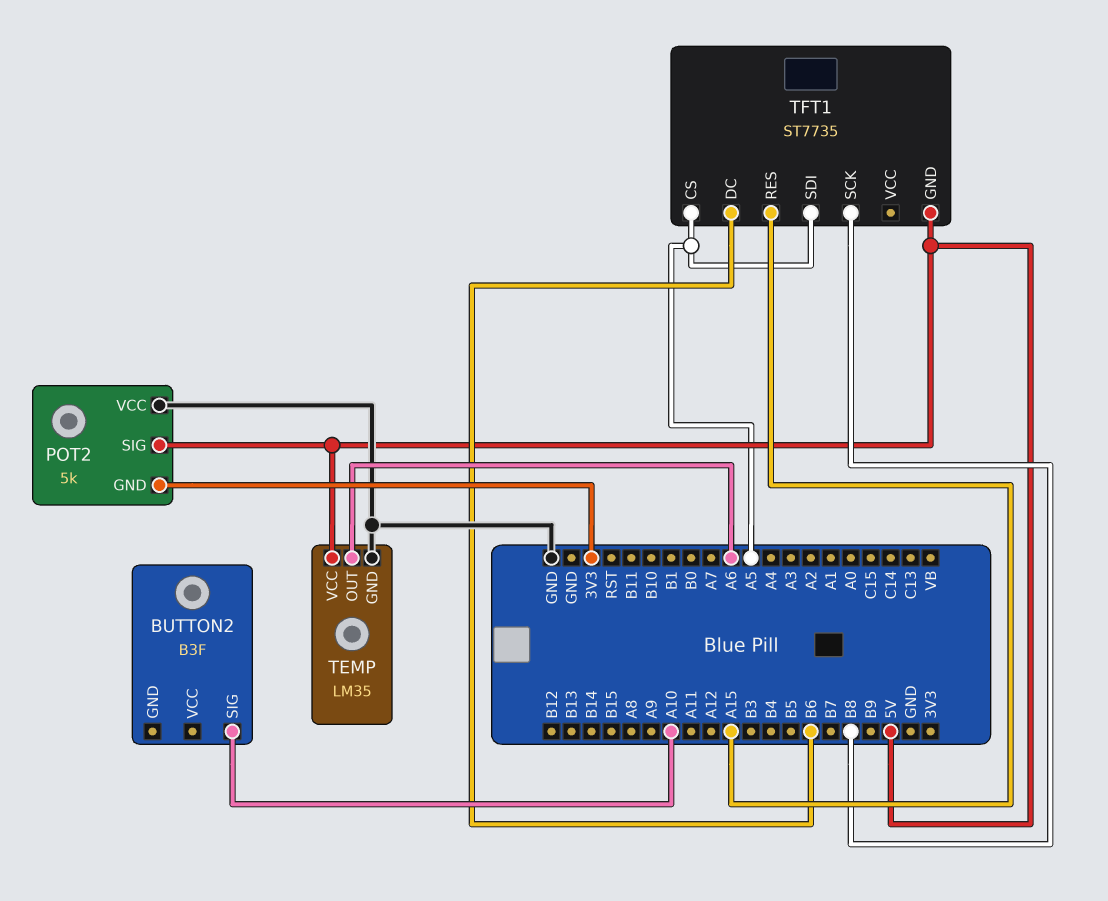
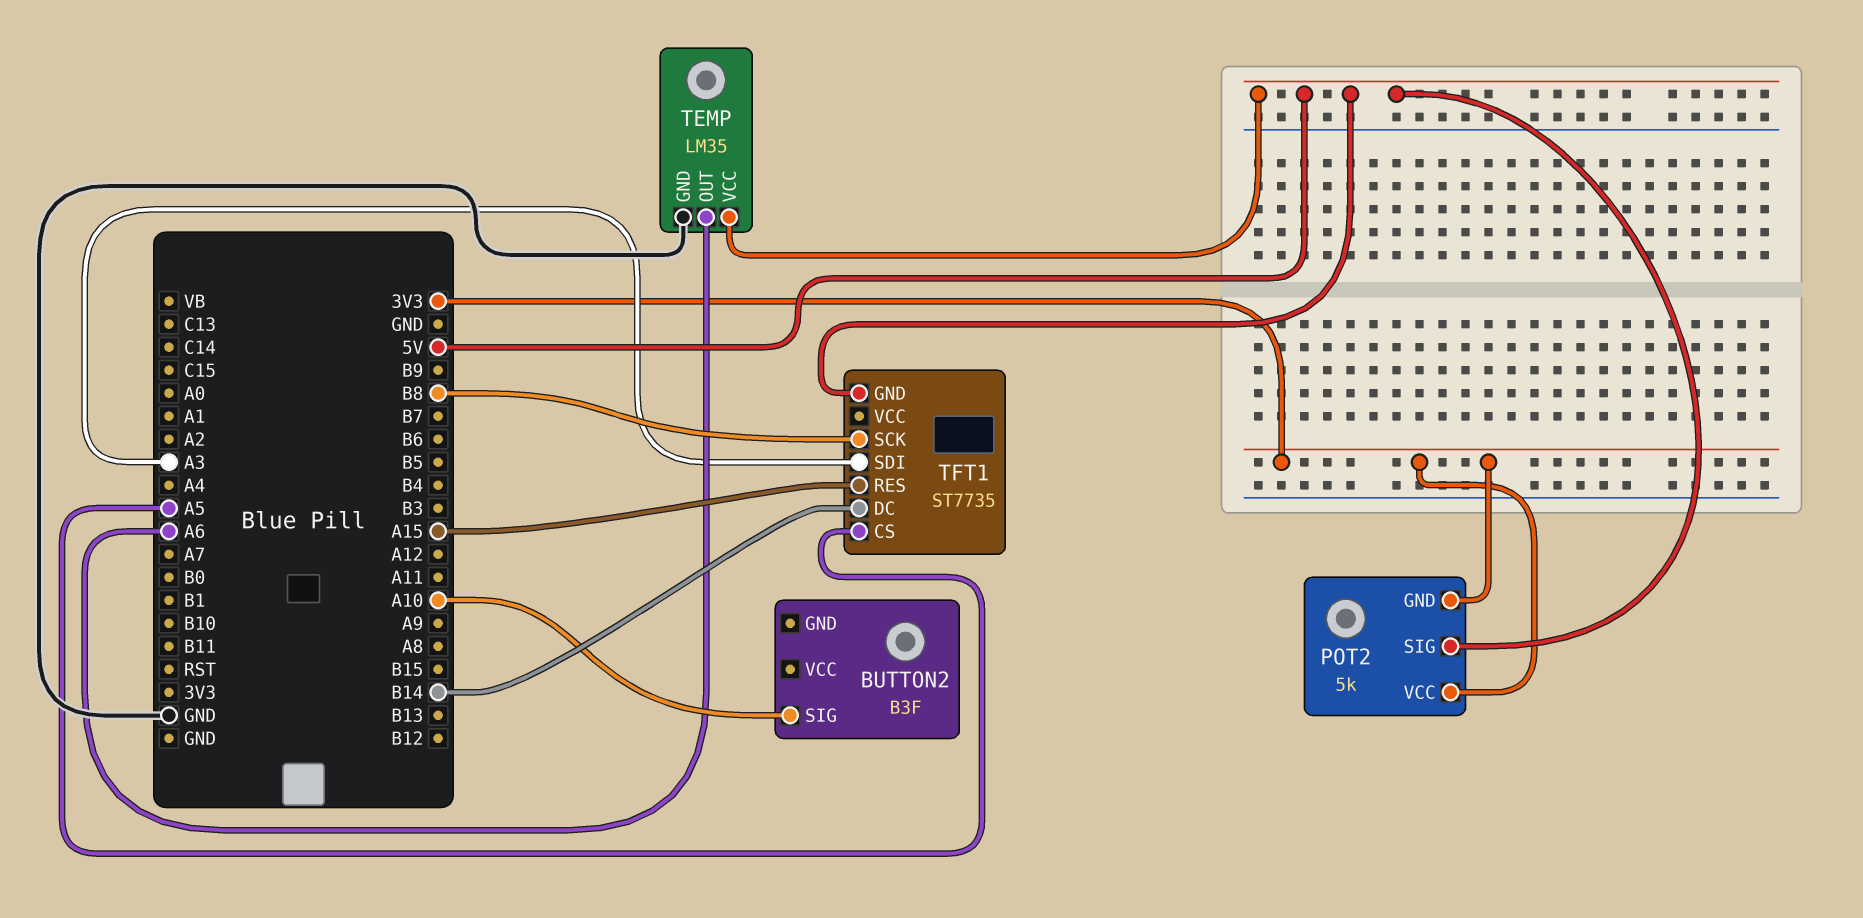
POT2 pin VCC: GND -> 3V3
TFT1 pin DC: B6 -> B14
TFT1 pin SDI: A5 -> A3

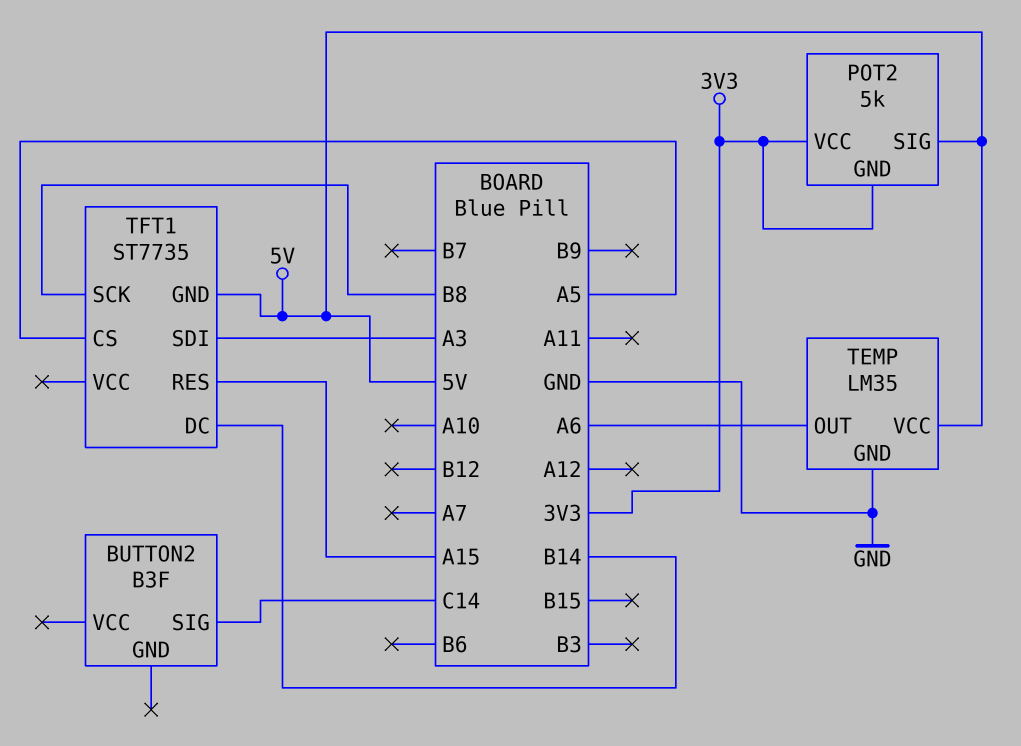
BUTTON2 pin SIG: A10 -> C14

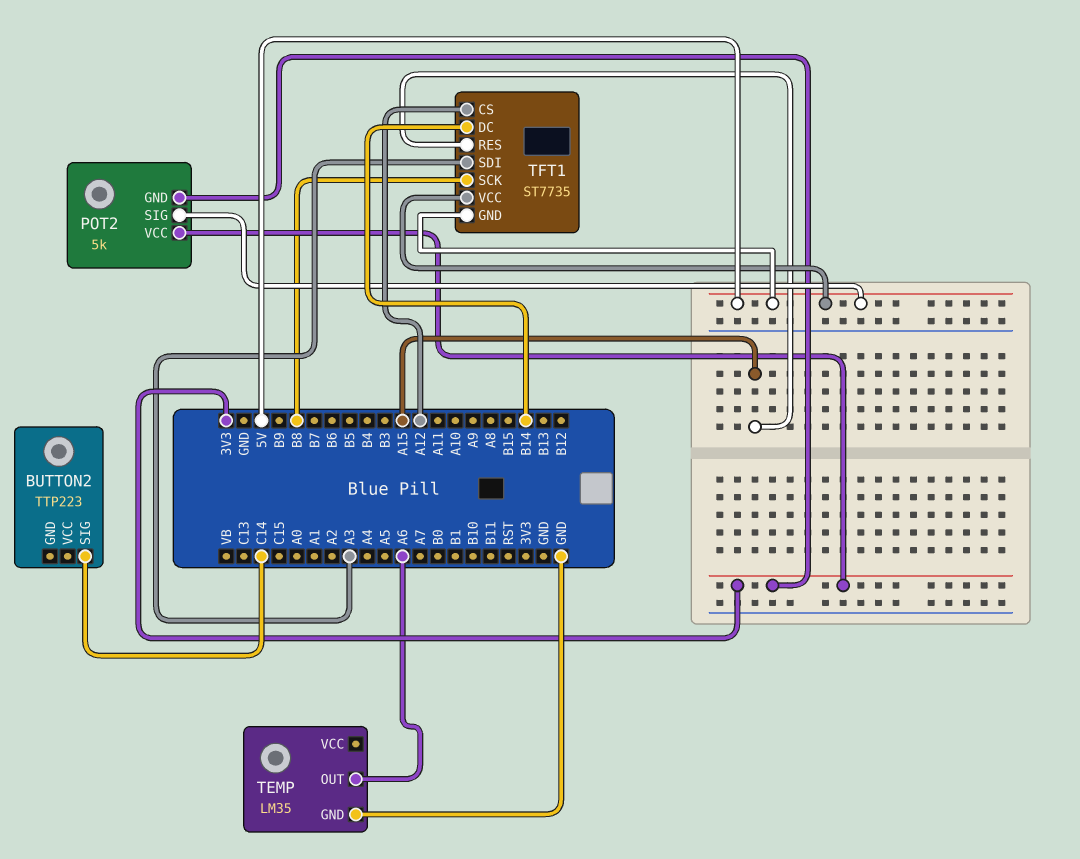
BUTTON2: B3F -> TTP223
TEMP pin VCC: 5V -> none
TFT1 pin CS: A5 -> A12
TFT1 pin VCC: none -> 5V

